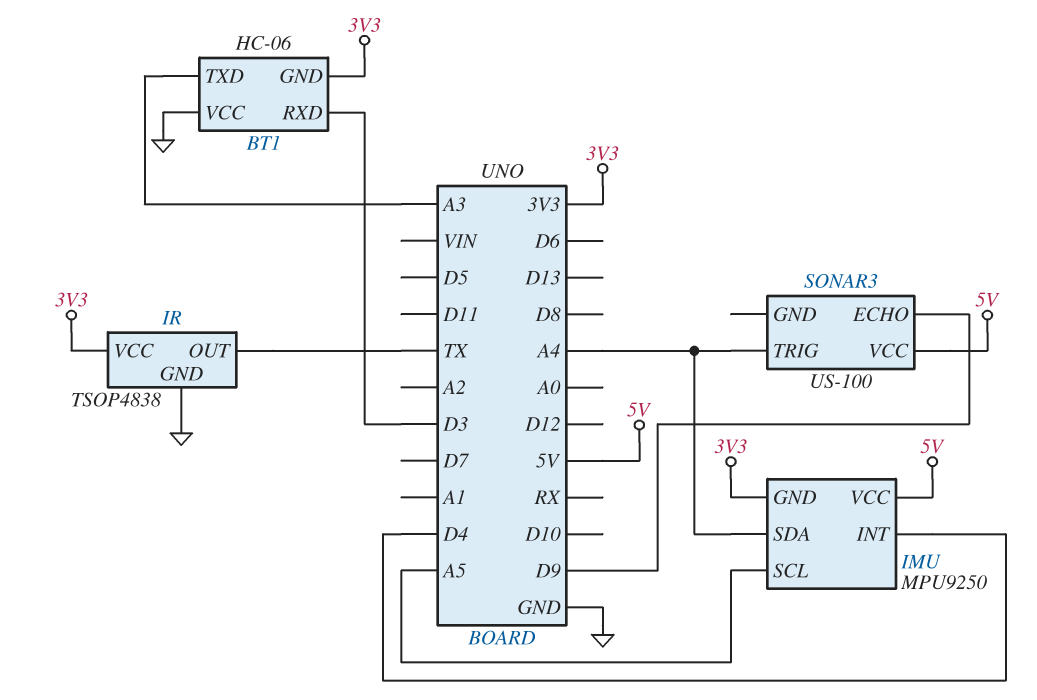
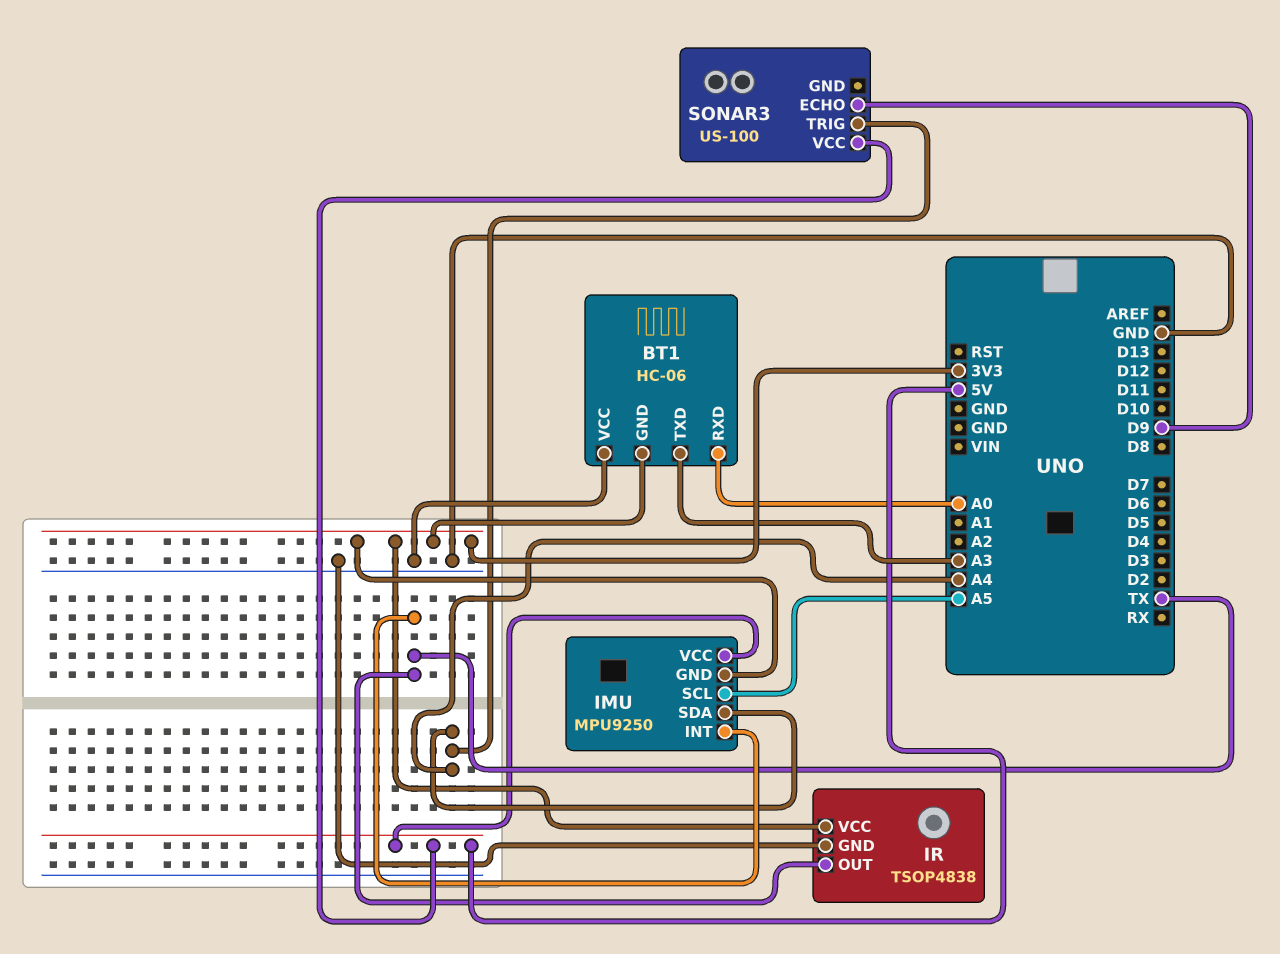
BT1 pin RXD: D3 -> A0
IMU pin INT: D4 -> TX

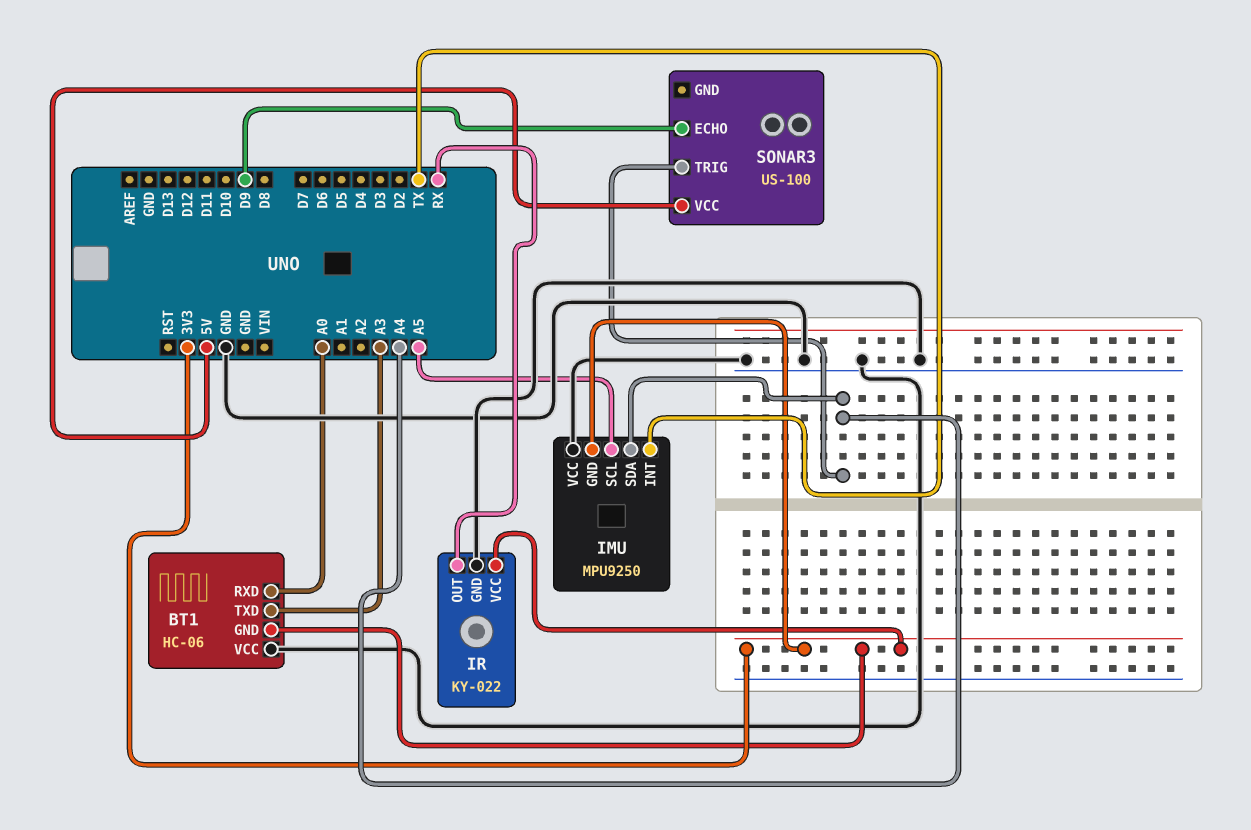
IMU pin VCC: 5V -> GND
IR: TSOP4838 -> KY-022
IR pin OUT: TX -> RX

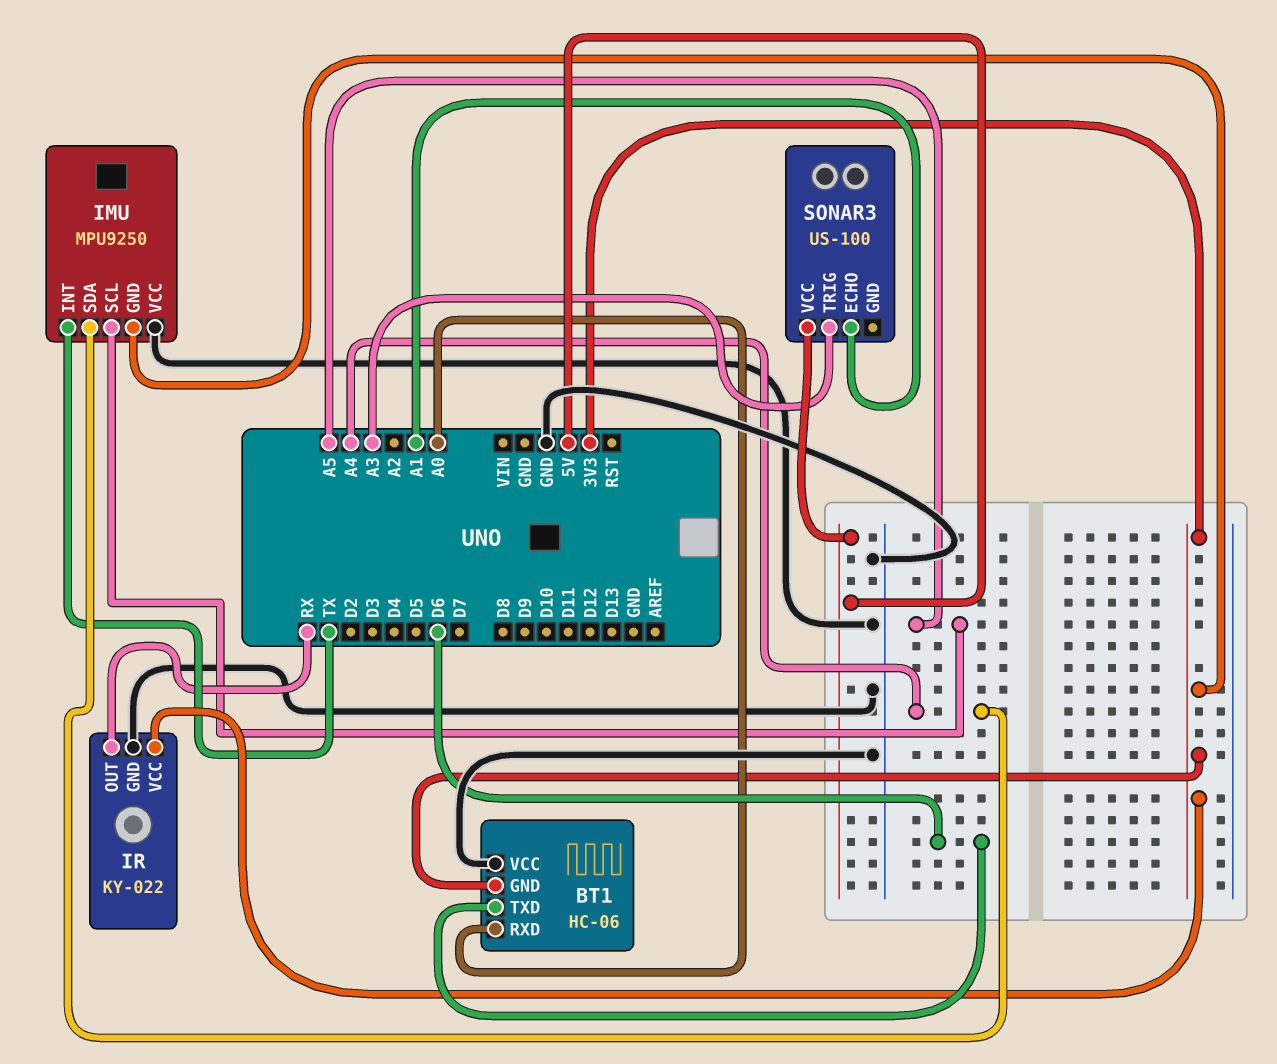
BT1 pin TXD: A3 -> D6
SONAR3 pin ECHO: D9 -> A1
SONAR3 pin TRIG: A4 -> A3

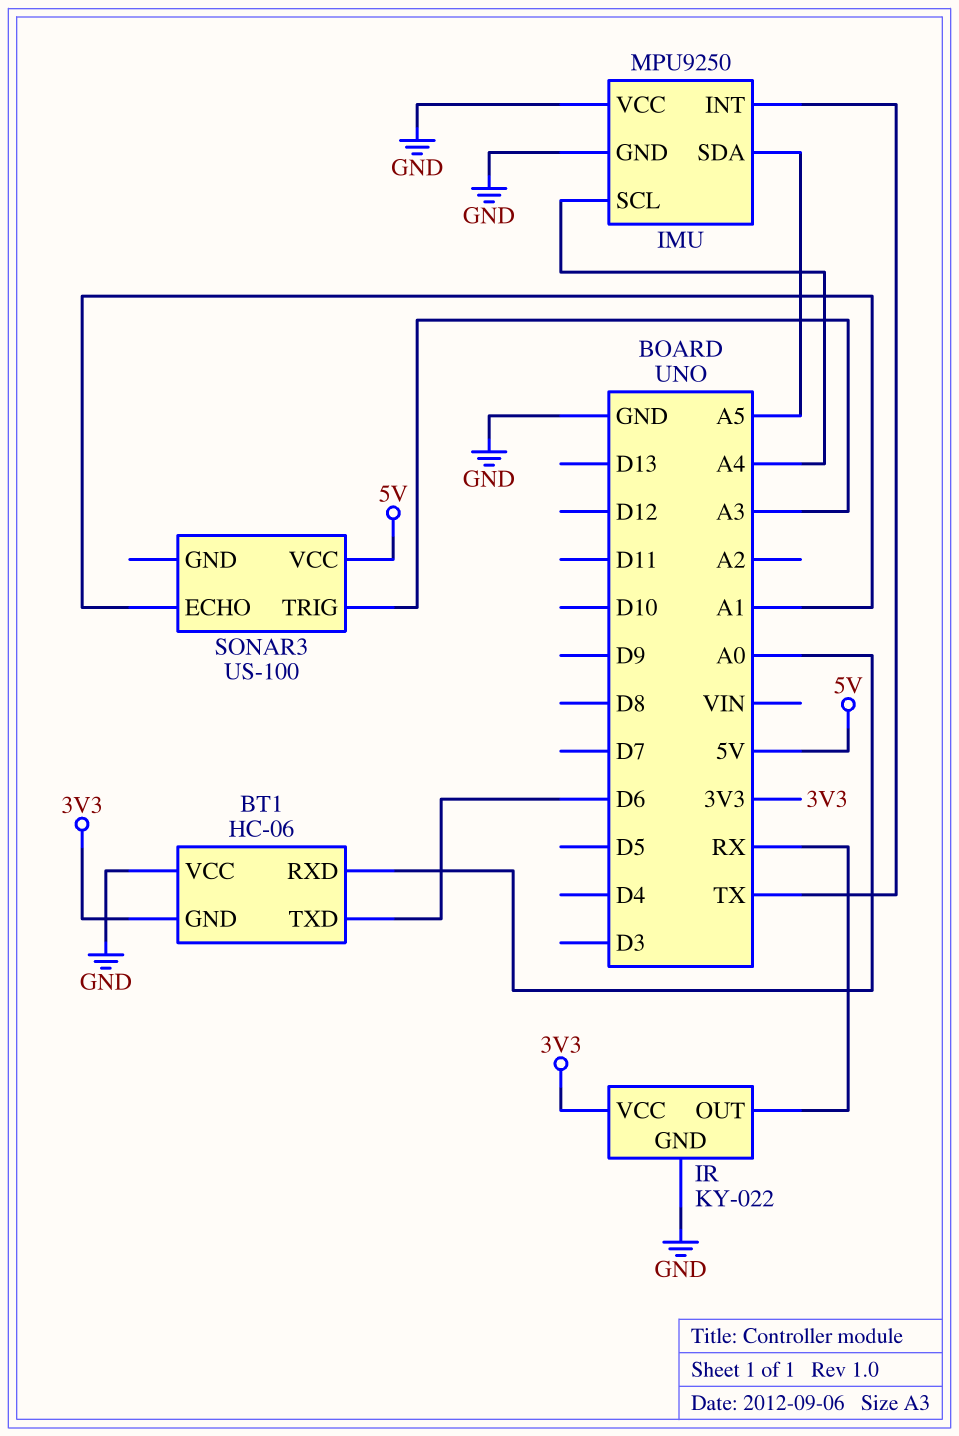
IMU pin GND: 3V3 -> GND
IMU pin SCL: A5 -> A4
IMU pin SDA: A4 -> A5

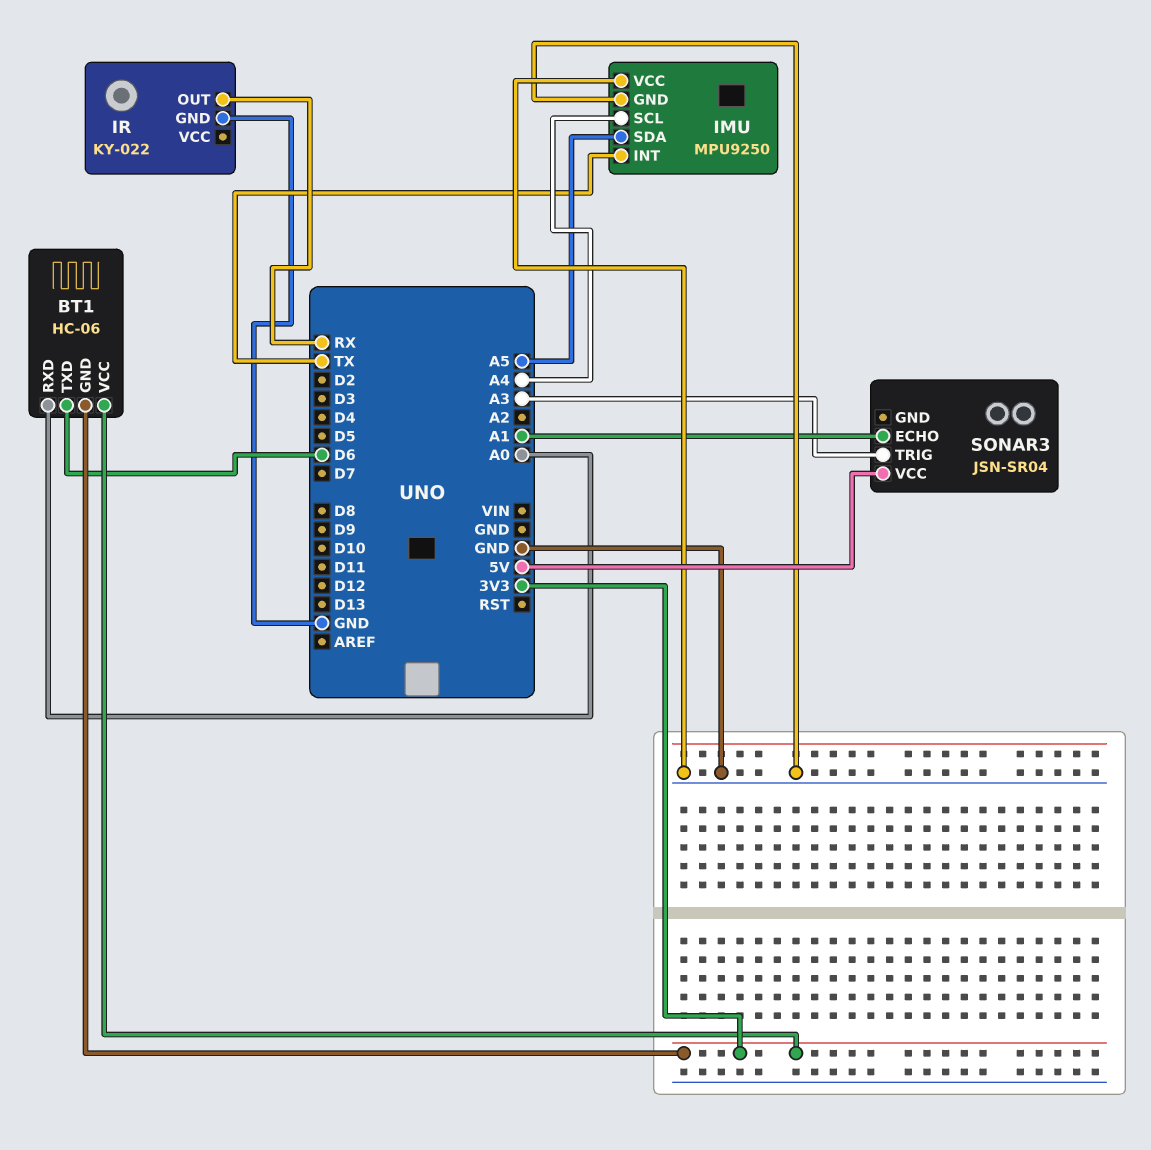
BT1 pin VCC: GND -> 3V3
IR pin VCC: 3V3 -> none
SONAR3: US-100 -> JSN-SR04

